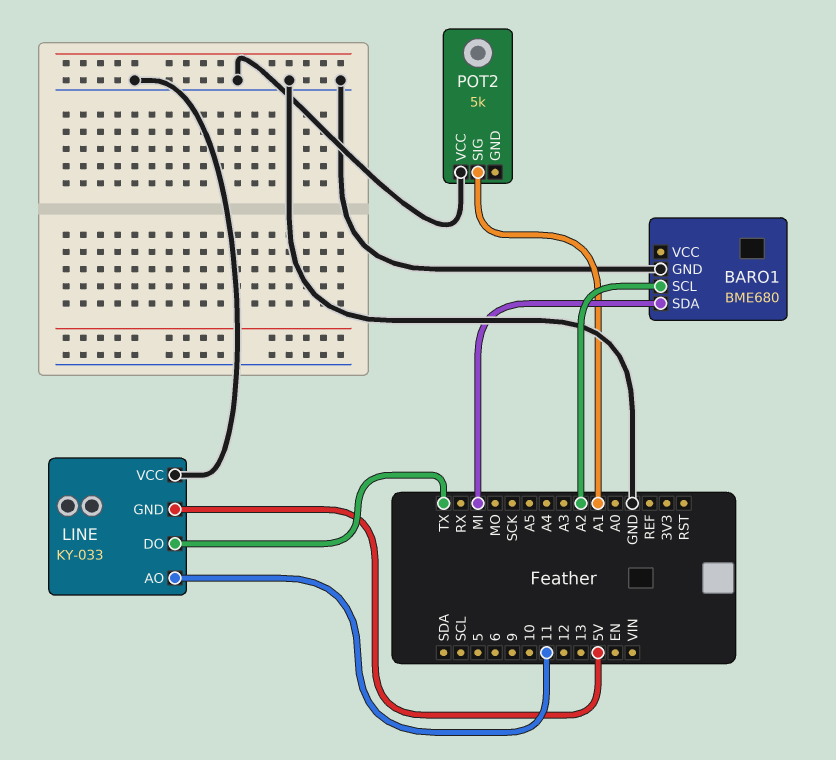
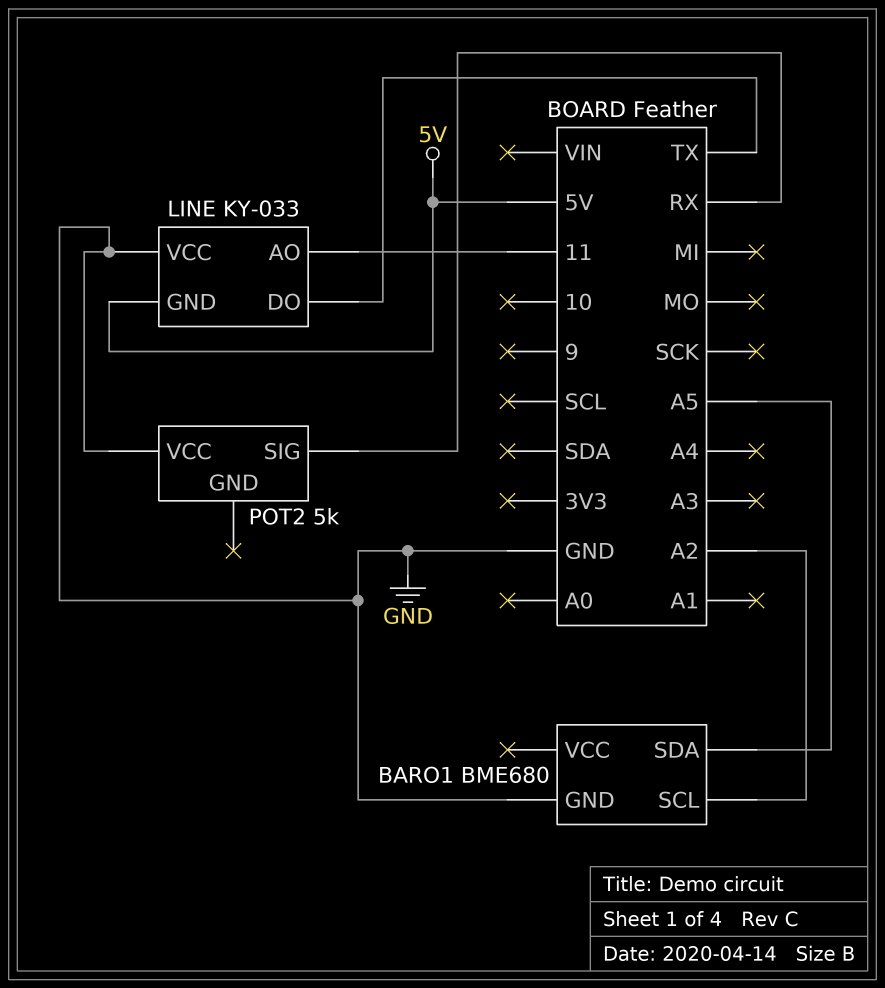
BARO1 pin SDA: MI -> A5
POT2 pin SIG: A1 -> RX

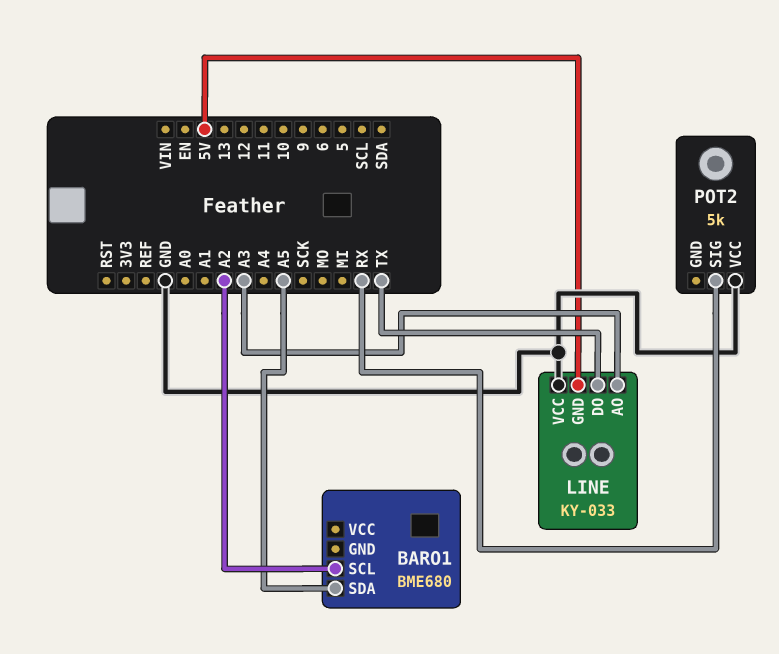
BARO1 pin GND: GND -> none
LINE pin AO: 11 -> A3

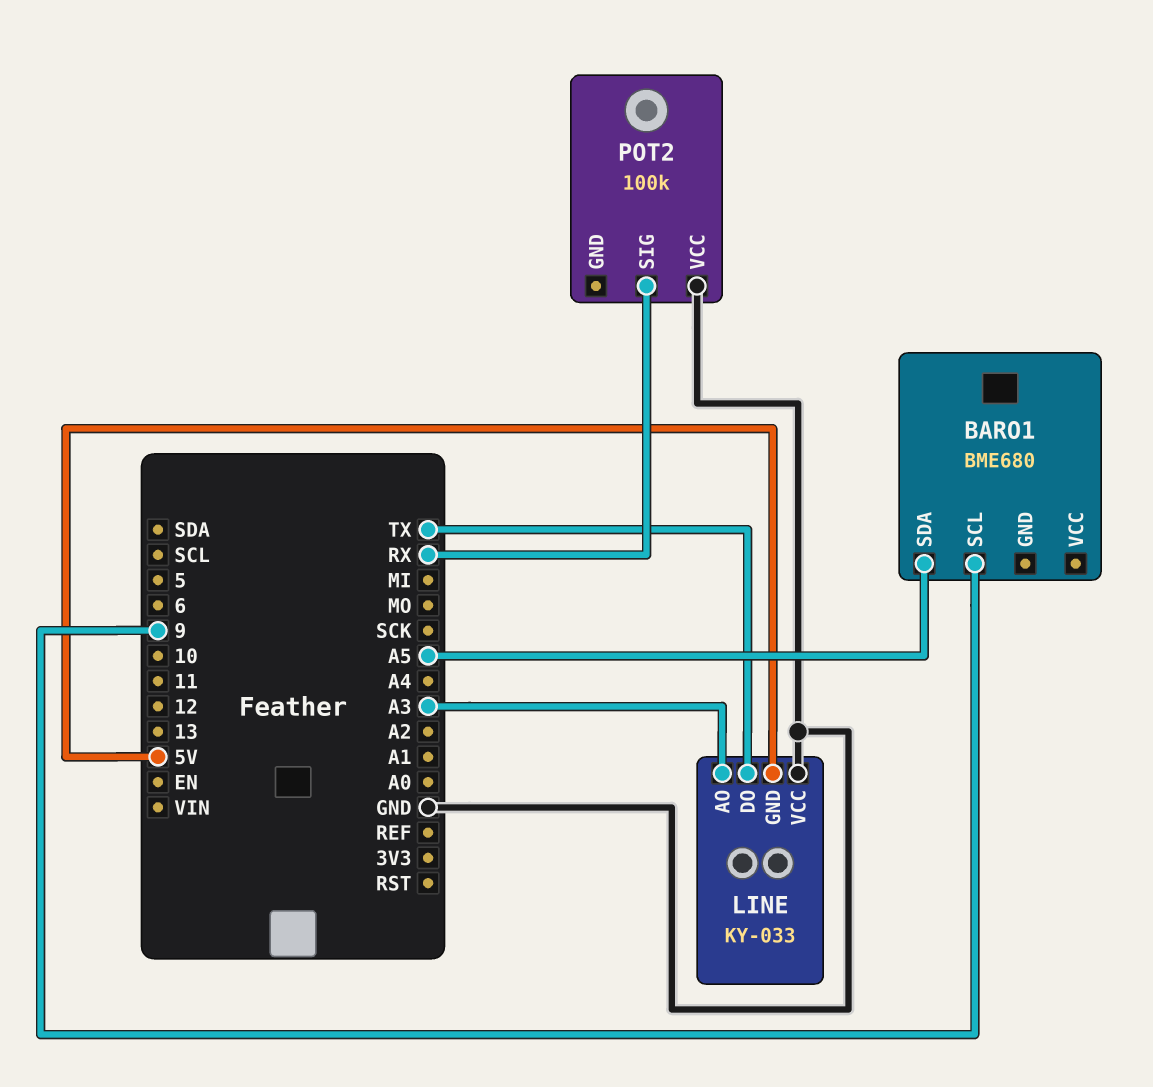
BARO1 pin SCL: A2 -> 9
POT2: 5k -> 100k

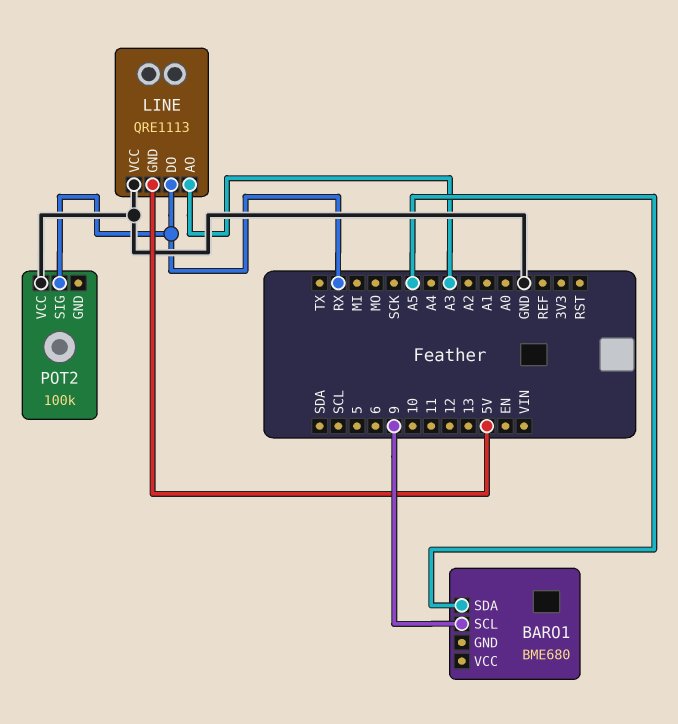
LINE: KY-033 -> QRE1113
LINE pin DO: TX -> RX

